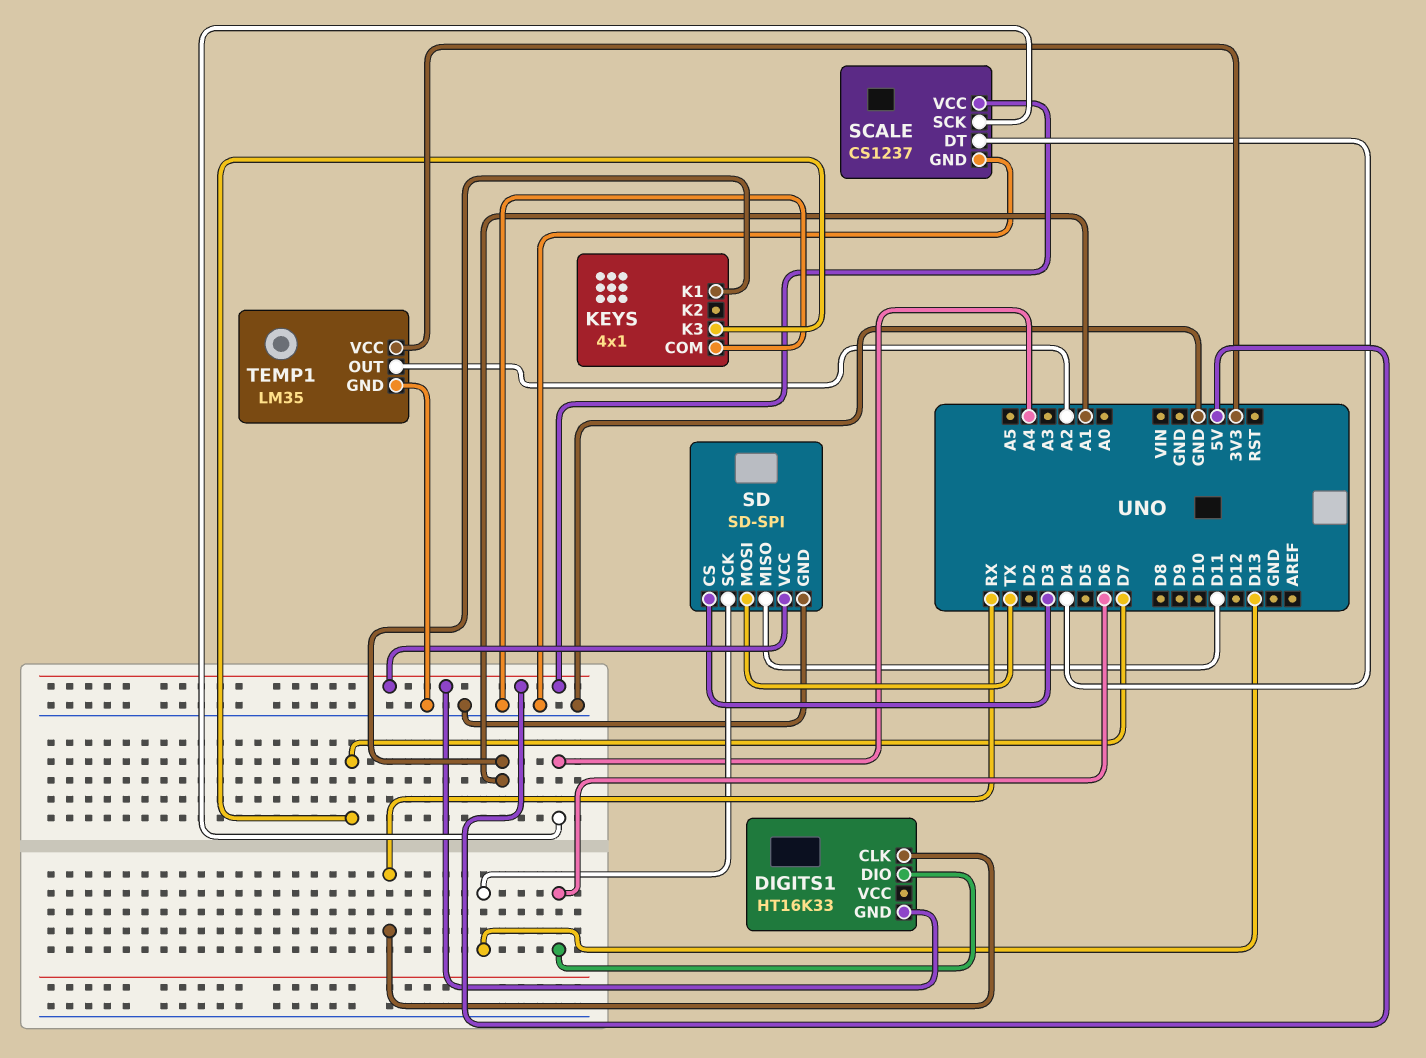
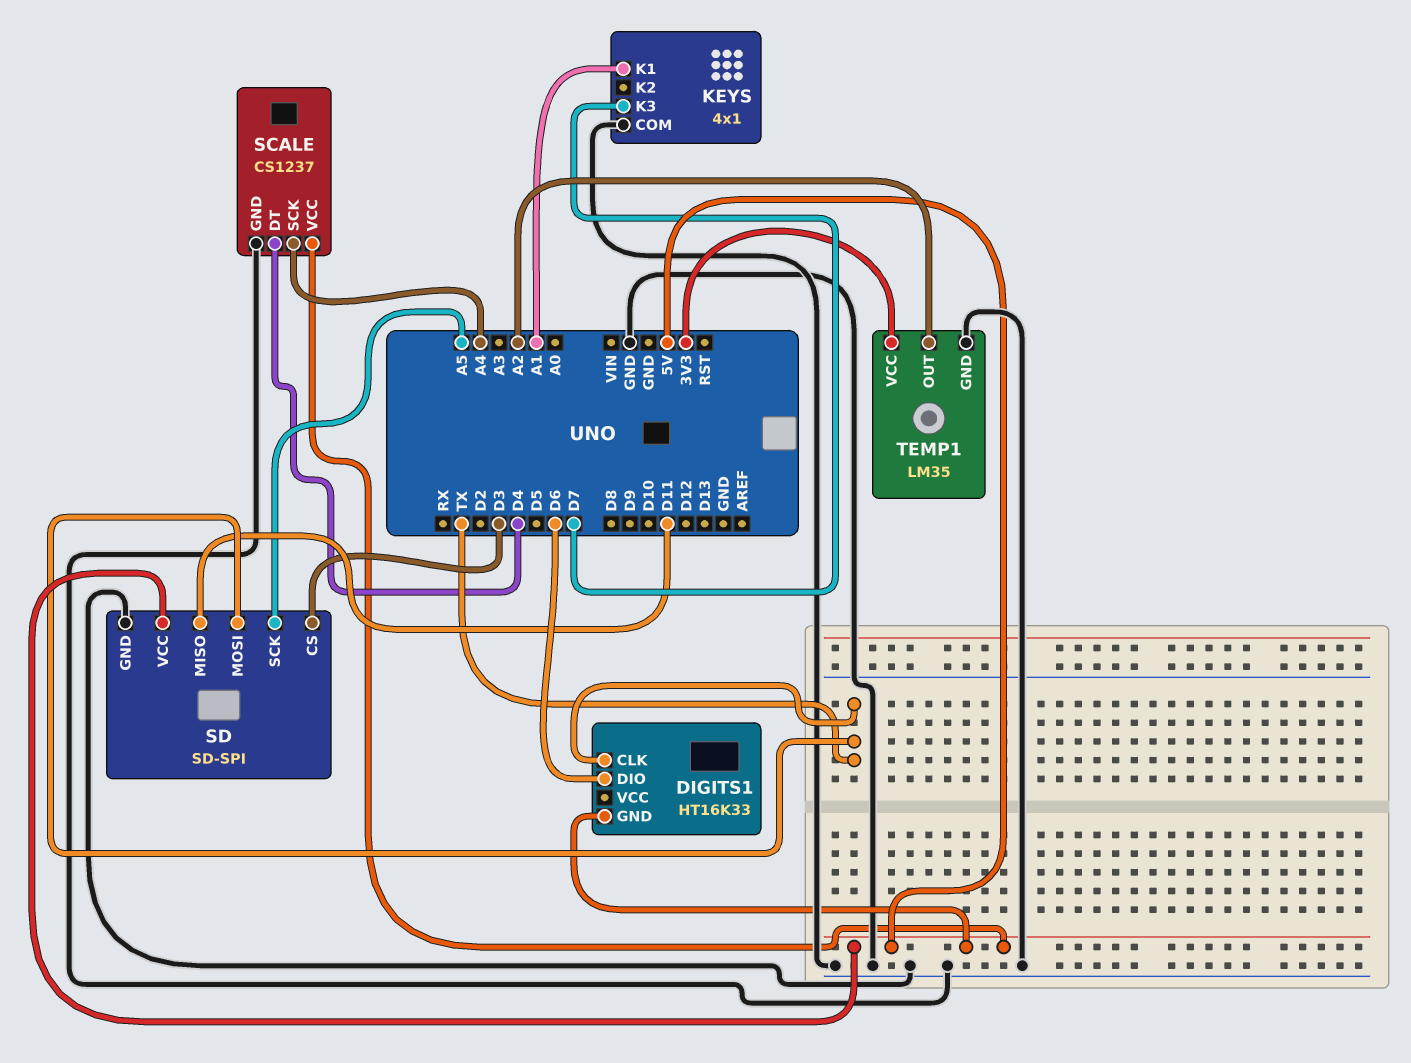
DIGITS1 pin CLK: RX -> TX
SD pin SCK: D13 -> A5

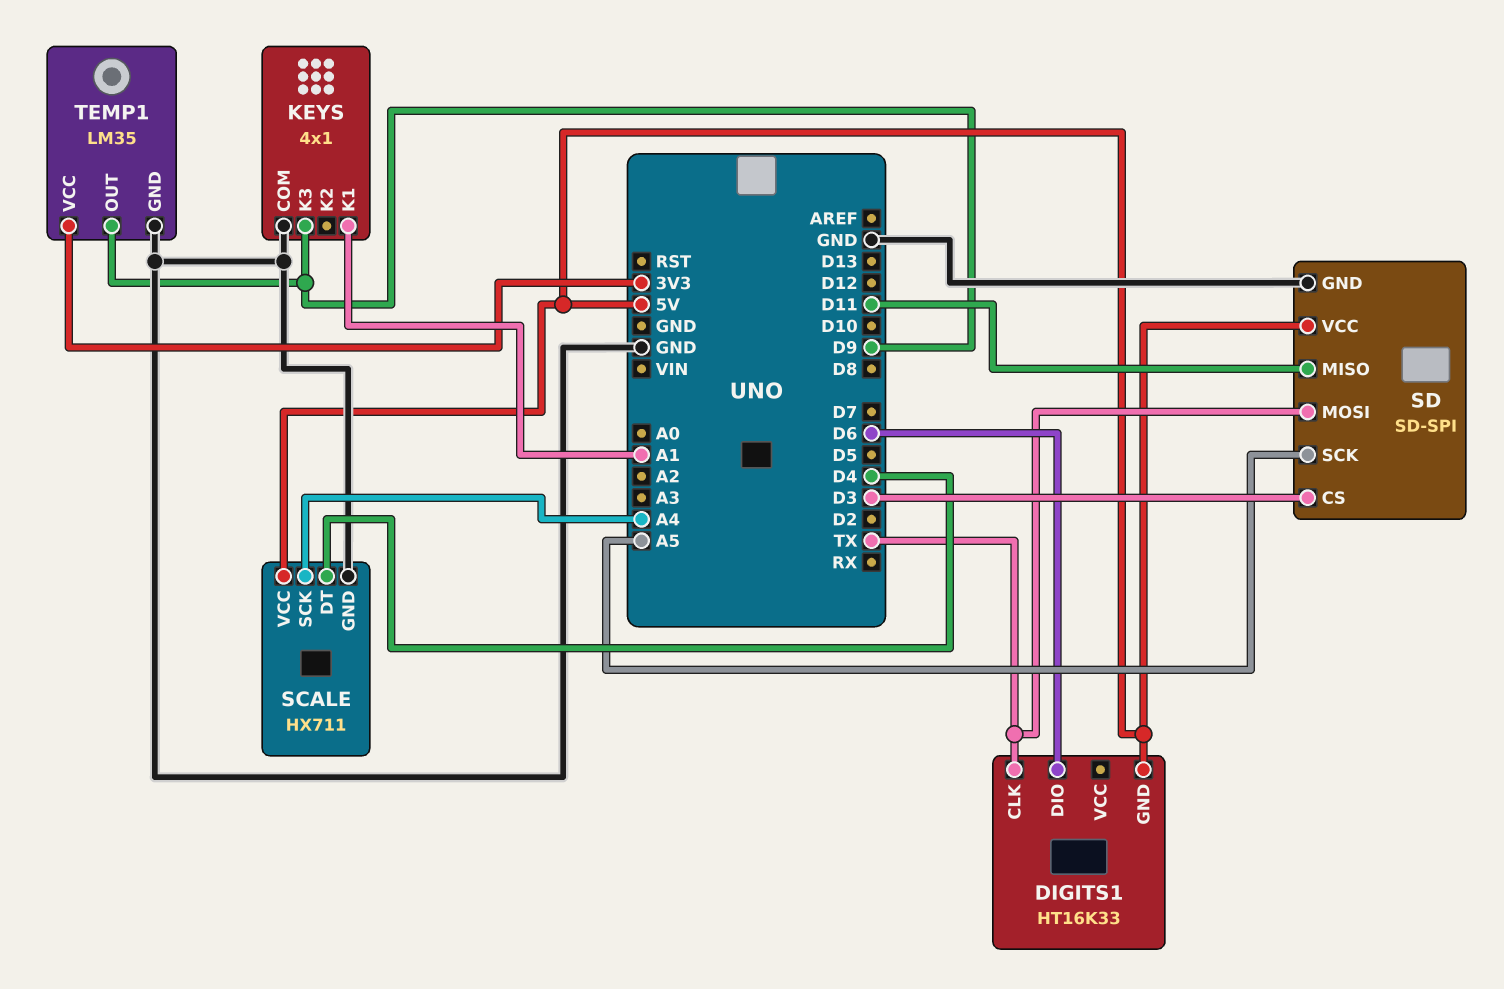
KEYS pin K3: D7 -> D9
SCALE: CS1237 -> HX711
TEMP1 pin OUT: A2 -> D9

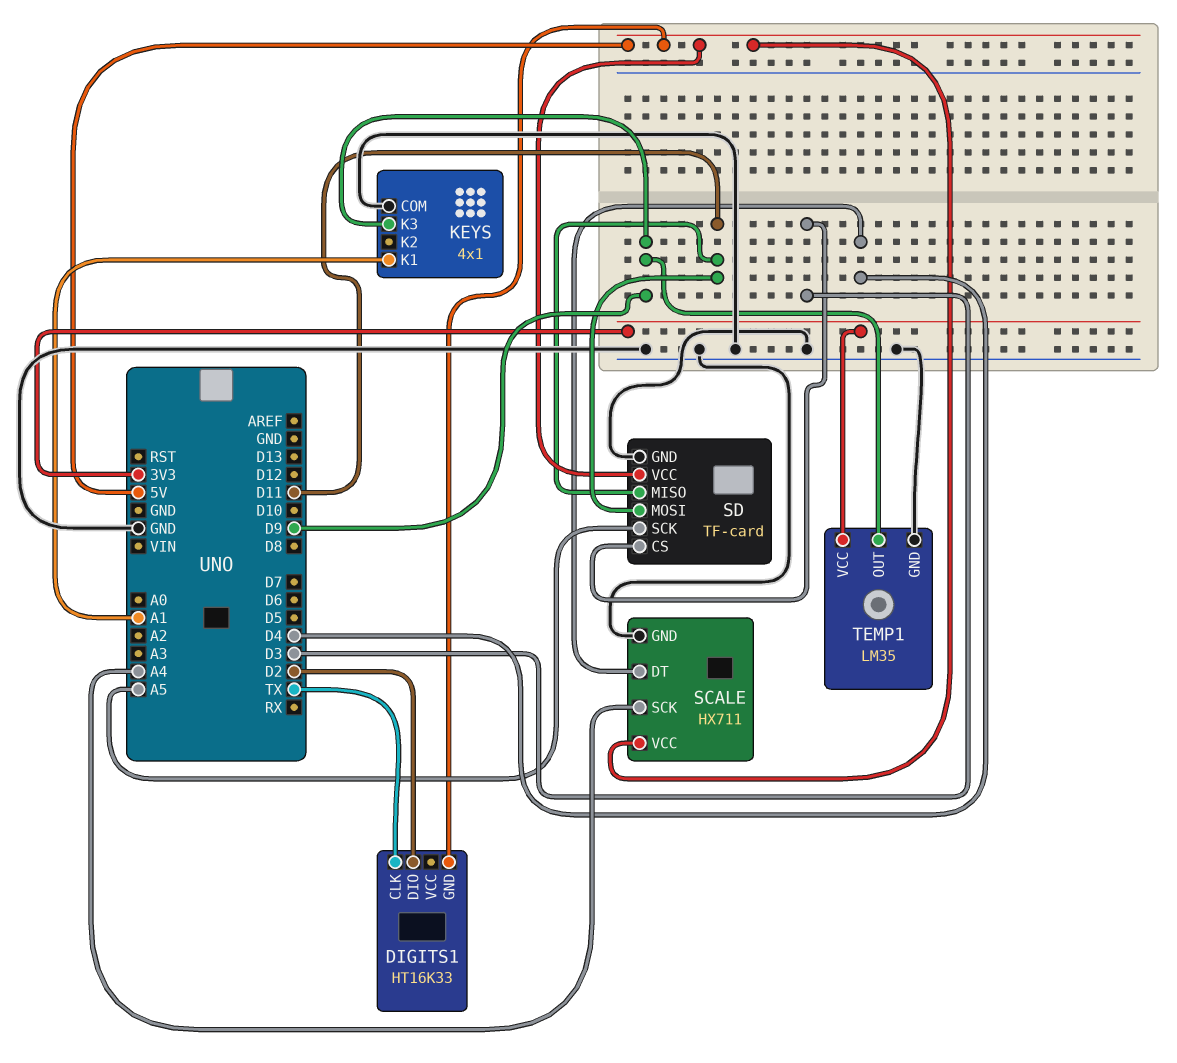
DIGITS1 pin DIO: D6 -> D2
SD: SD-SPI -> TF-card
SD pin MOSI: TX -> D11

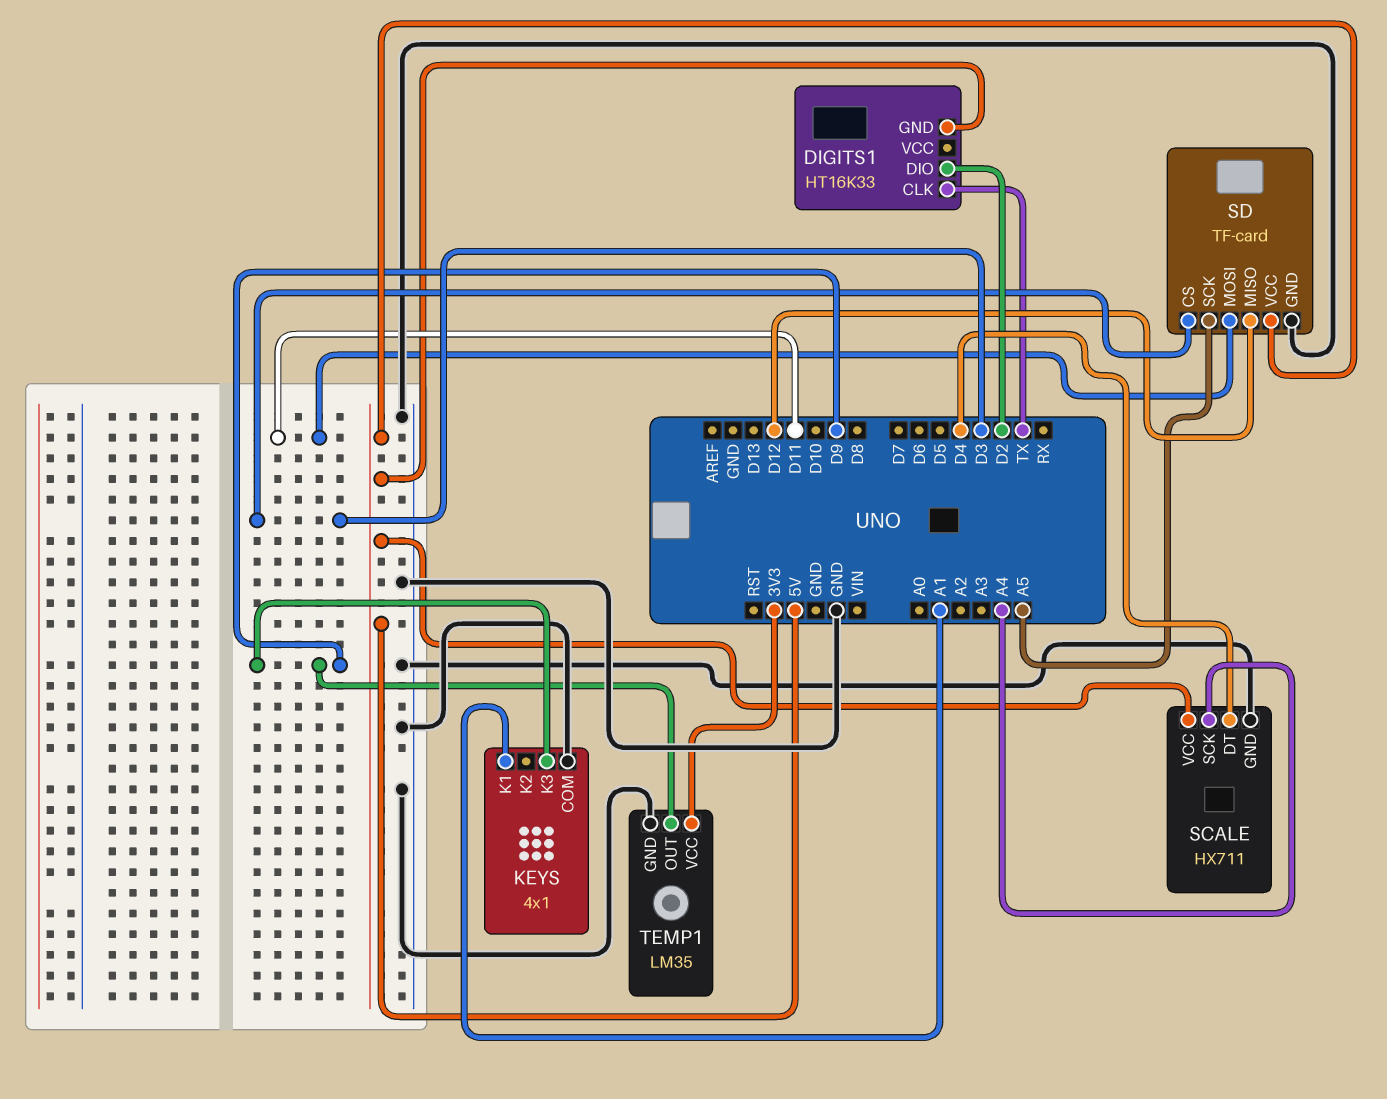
SD pin MISO: D11 -> D12

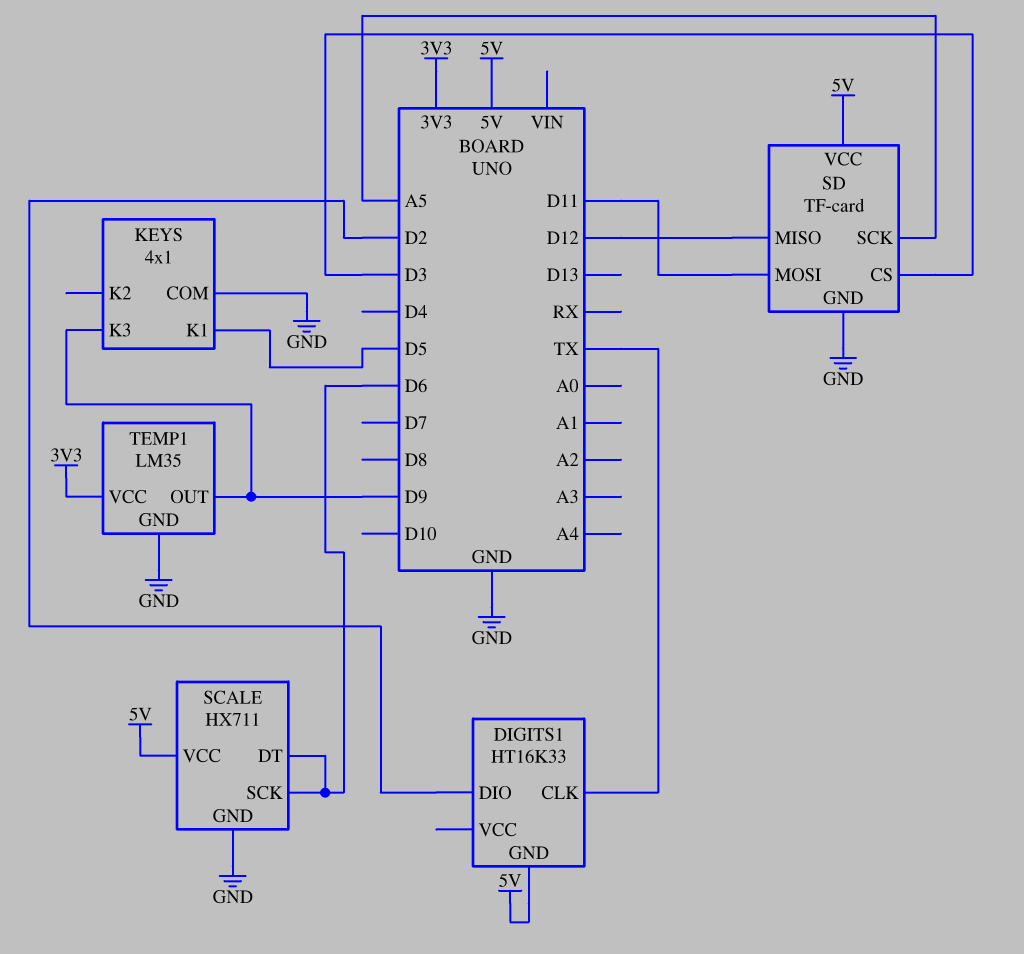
KEYS pin K1: A1 -> D5
SCALE pin DT: D4 -> D6
SCALE pin SCK: A4 -> D6

